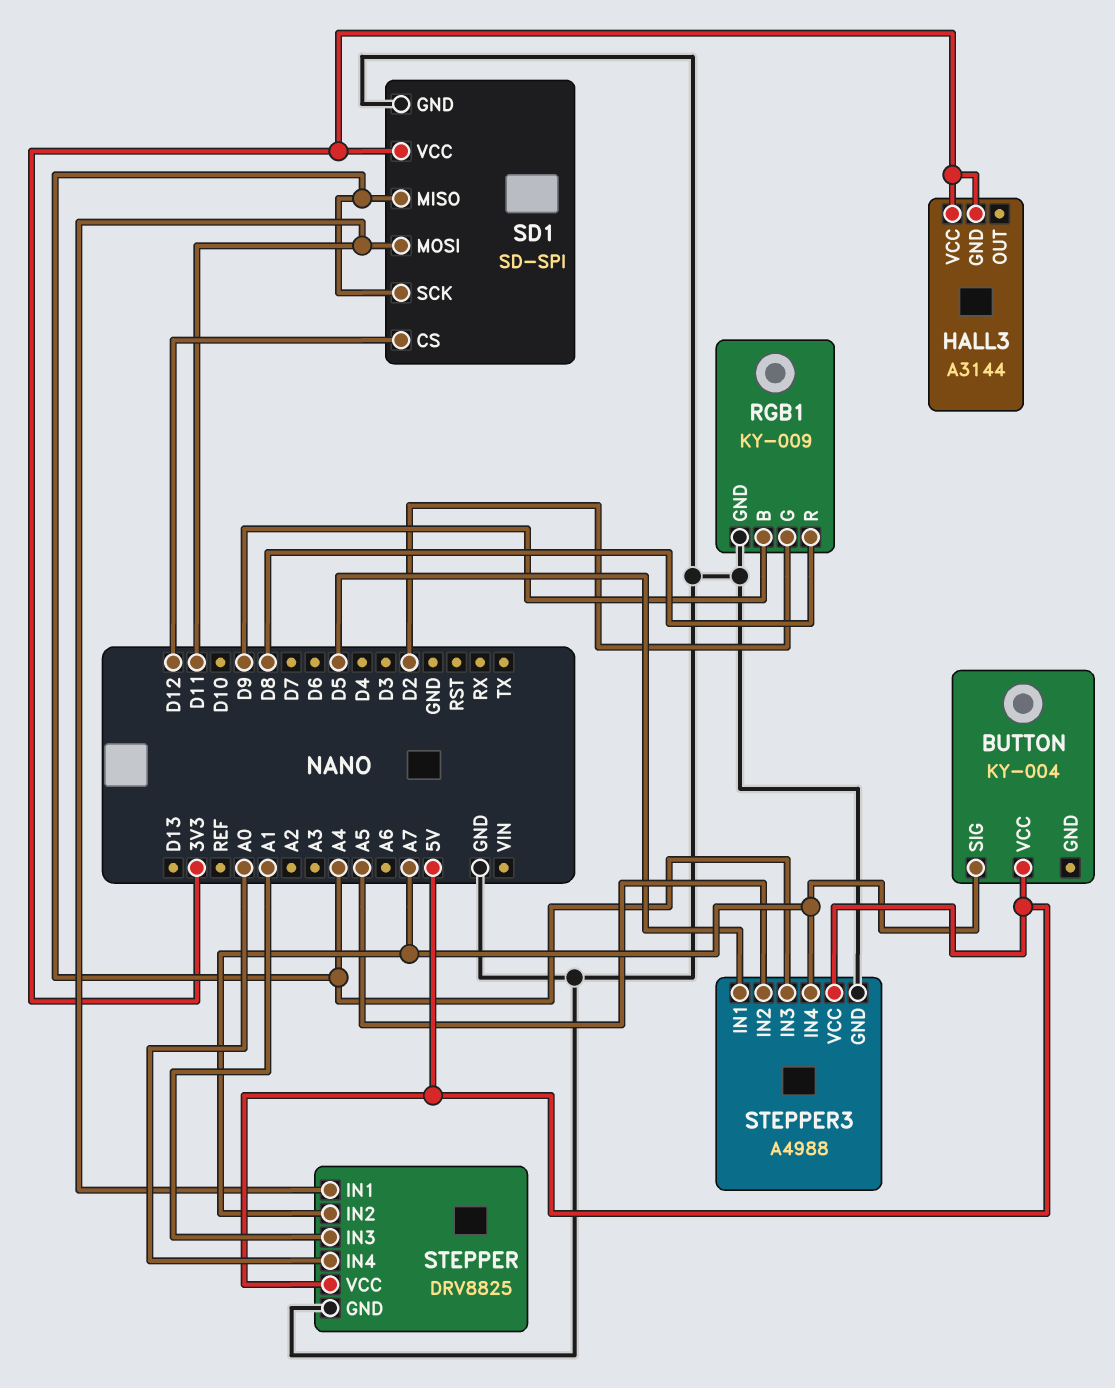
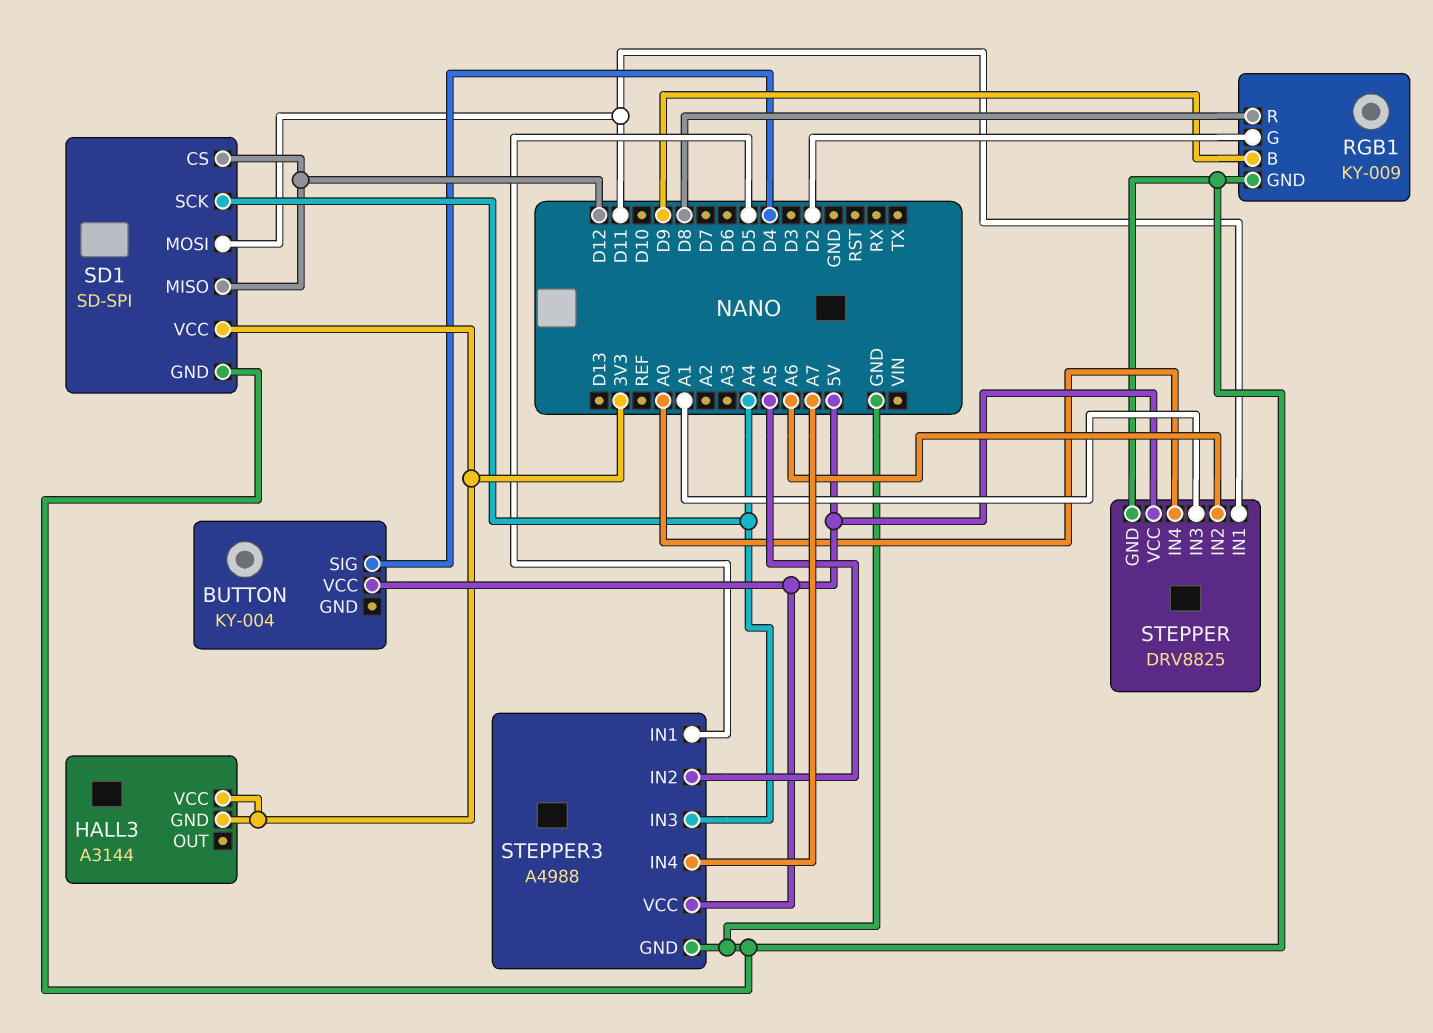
BUTTON pin SIG: A7 -> D4
SD1 pin MISO: A4 -> D12
STEPPER pin IN2: A7 -> A6

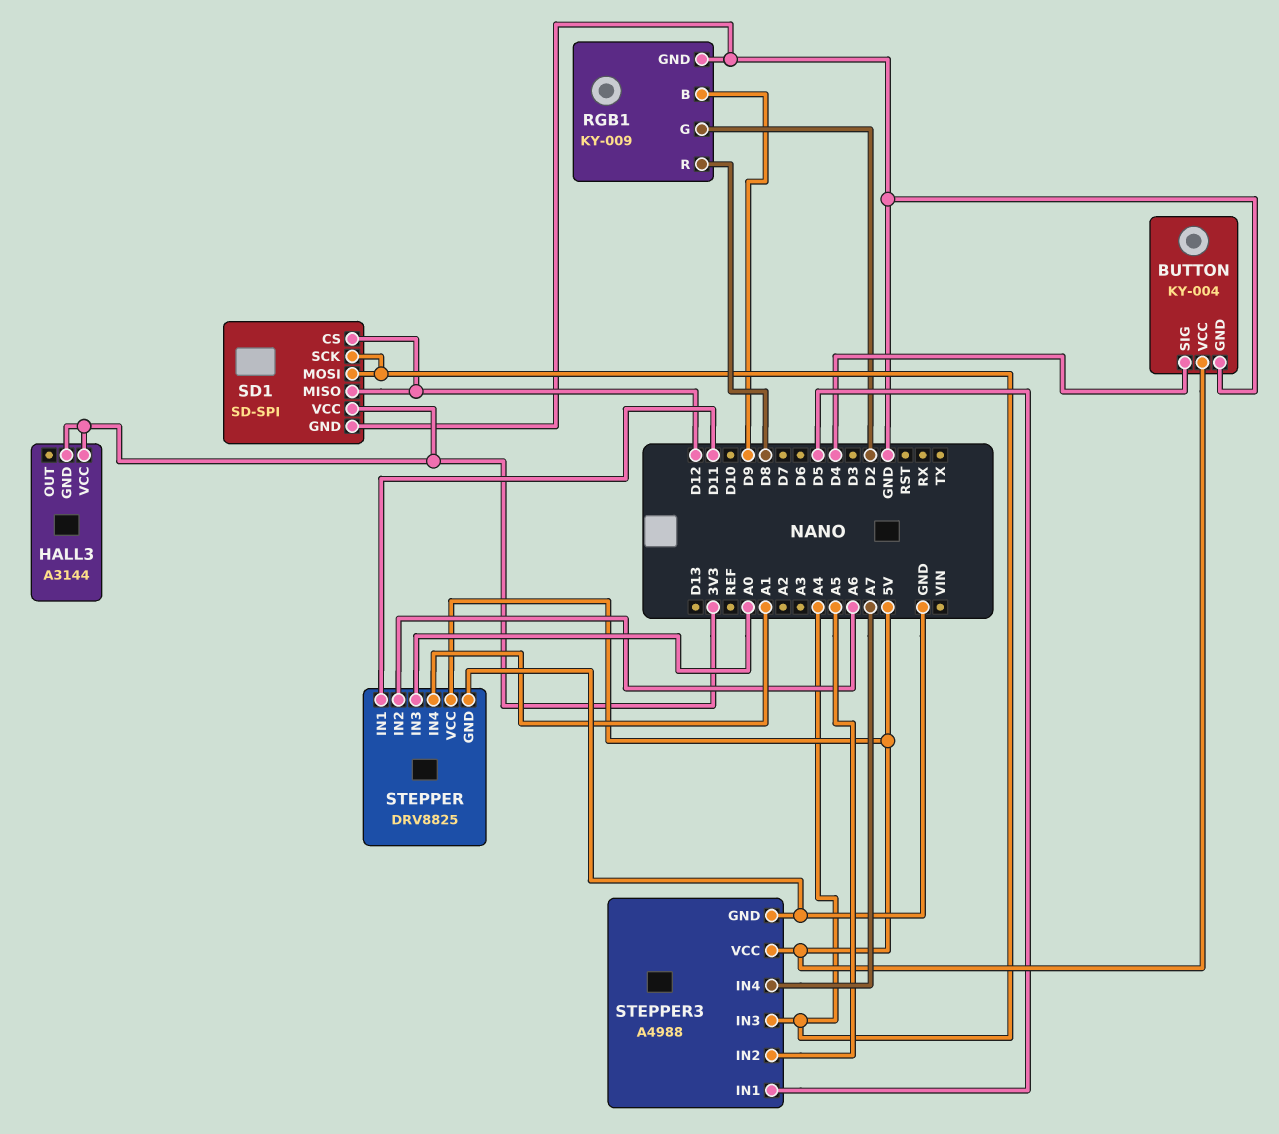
BUTTON pin GND: none -> GND
SD1 pin MOSI: D11 -> A4
STEPPER pin IN3: A1 -> A0
STEPPER pin IN4: A0 -> A1

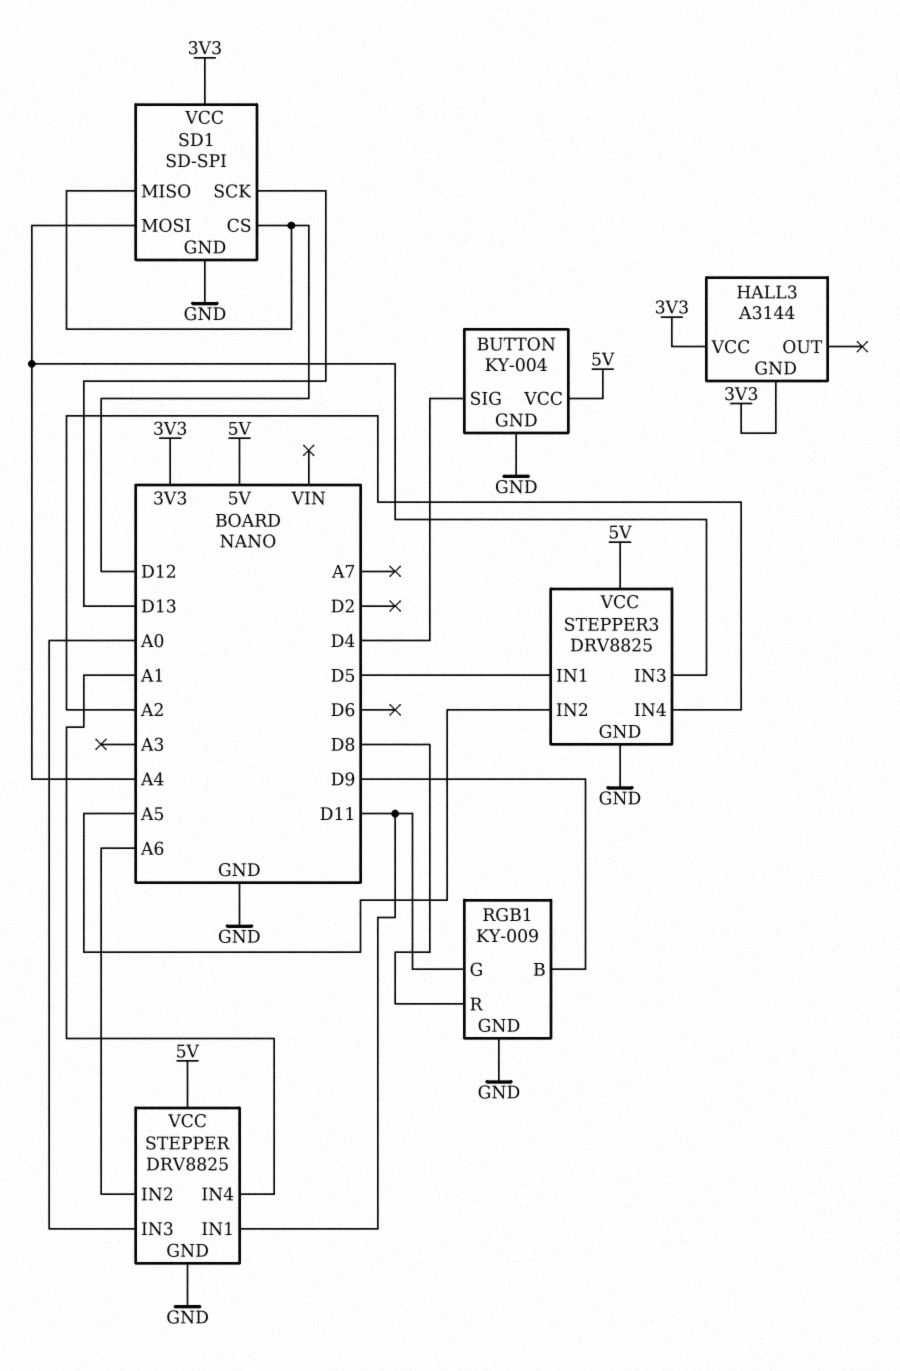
RGB1 pin G: D2 -> D11
SD1 pin SCK: A4 -> D13
STEPPER3: A4988 -> DRV8825
STEPPER3 pin IN4: A7 -> A2

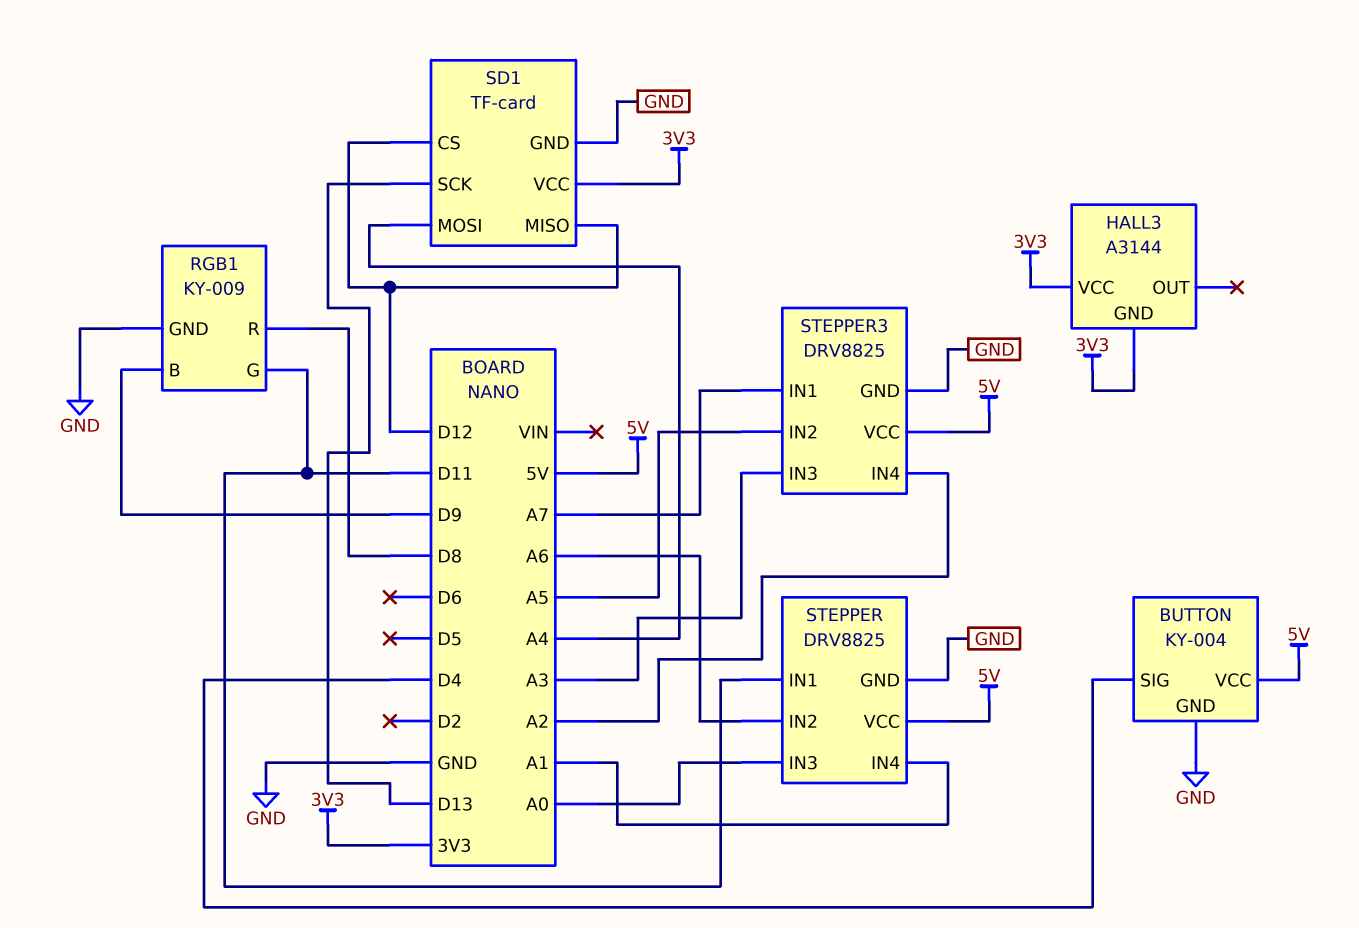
SD1: SD-SPI -> TF-card
STEPPER3 pin IN1: D5 -> A7
STEPPER3 pin IN3: A4 -> A3

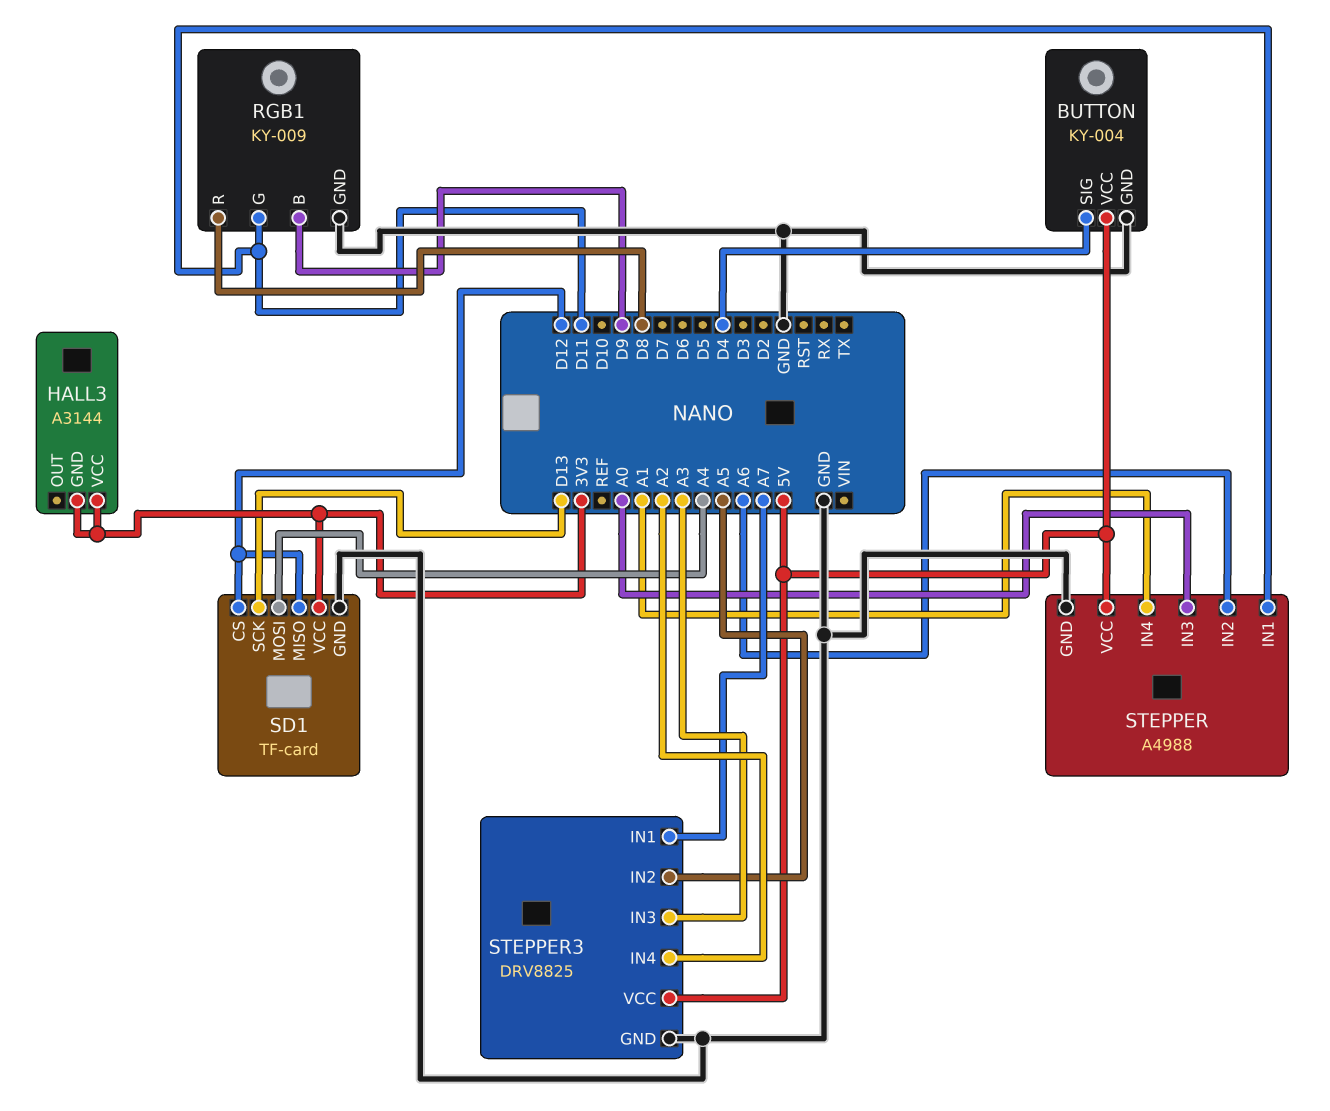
STEPPER: DRV8825 -> A4988

